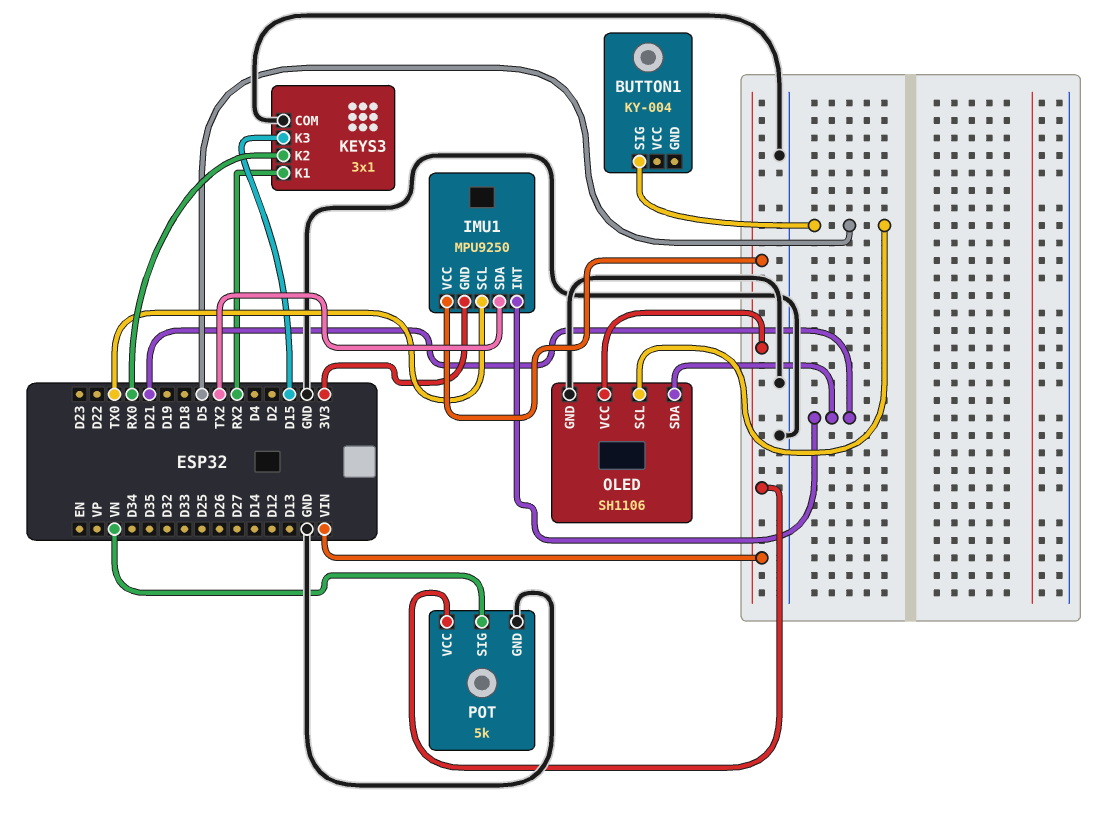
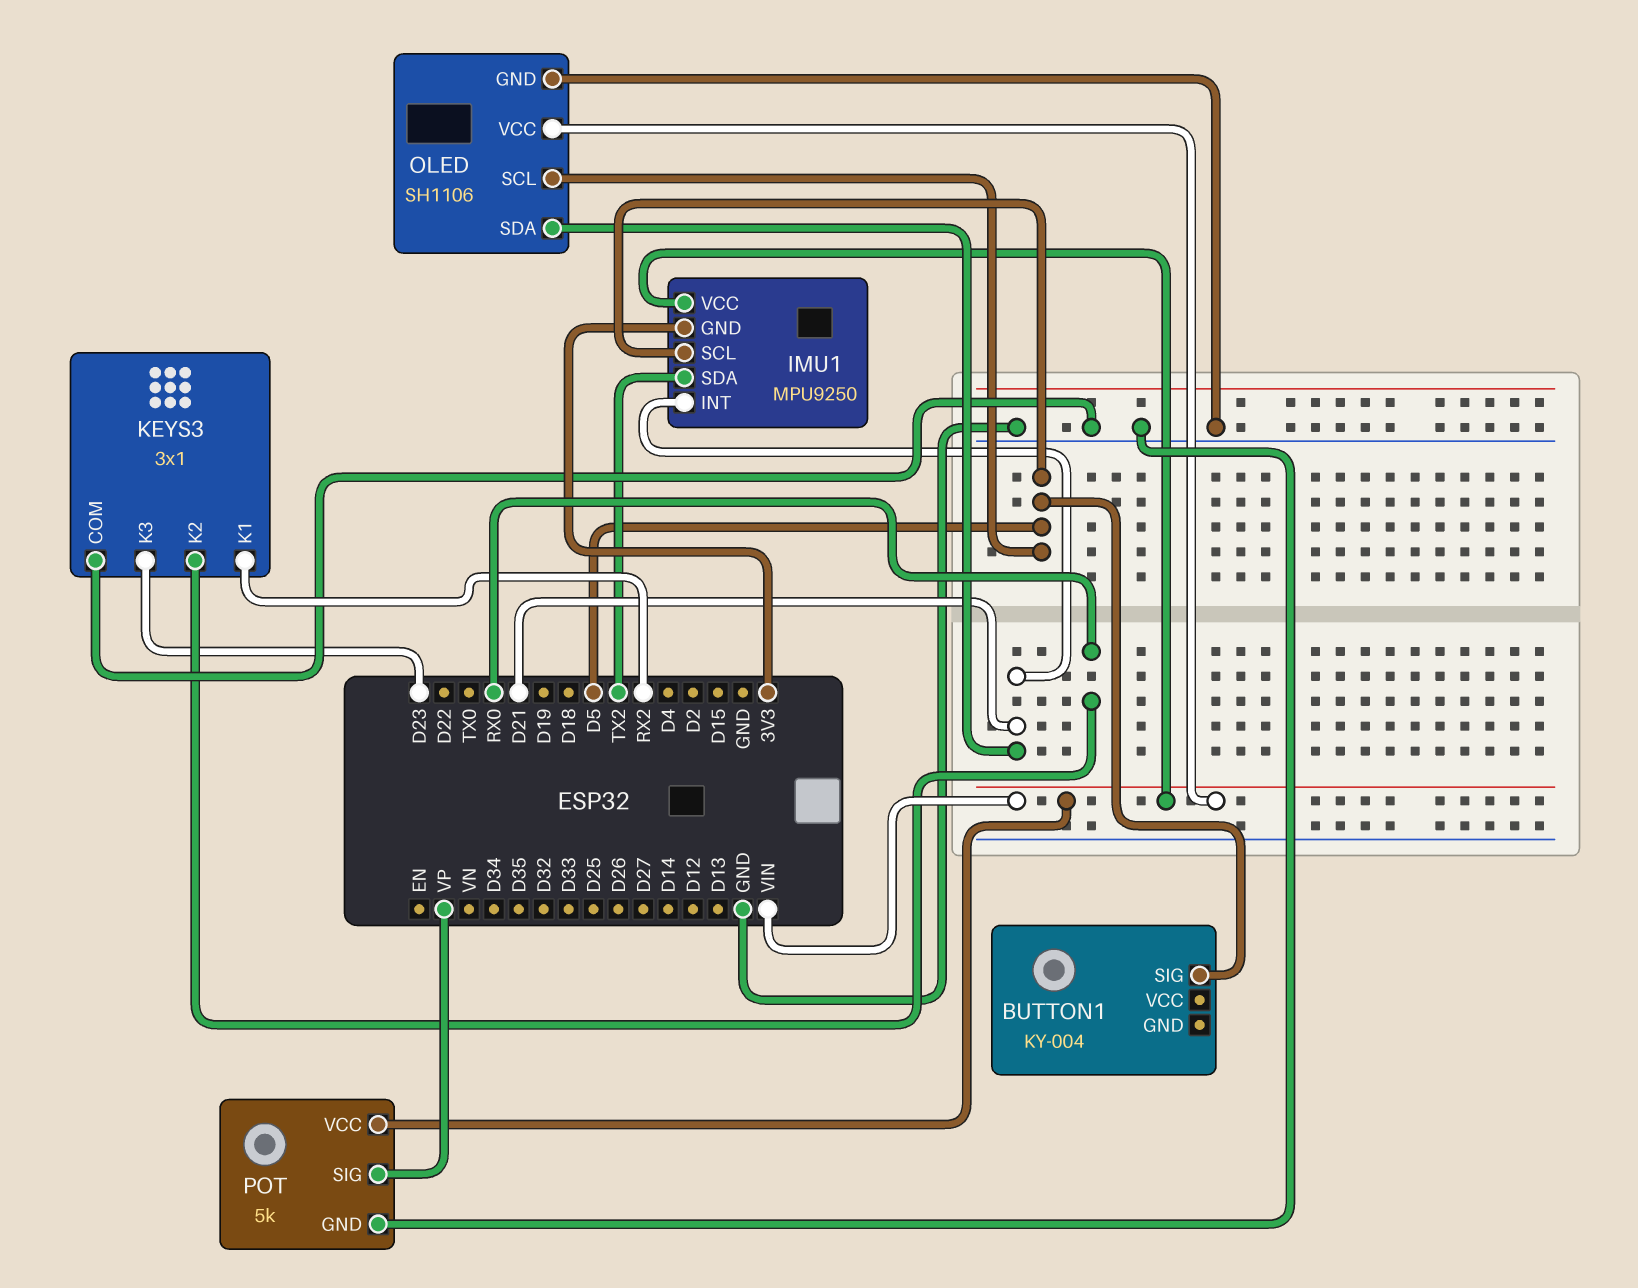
IMU1 pin SCL: TX0 -> D5
KEYS3 pin K3: D15 -> D23
POT pin SIG: VN -> VP

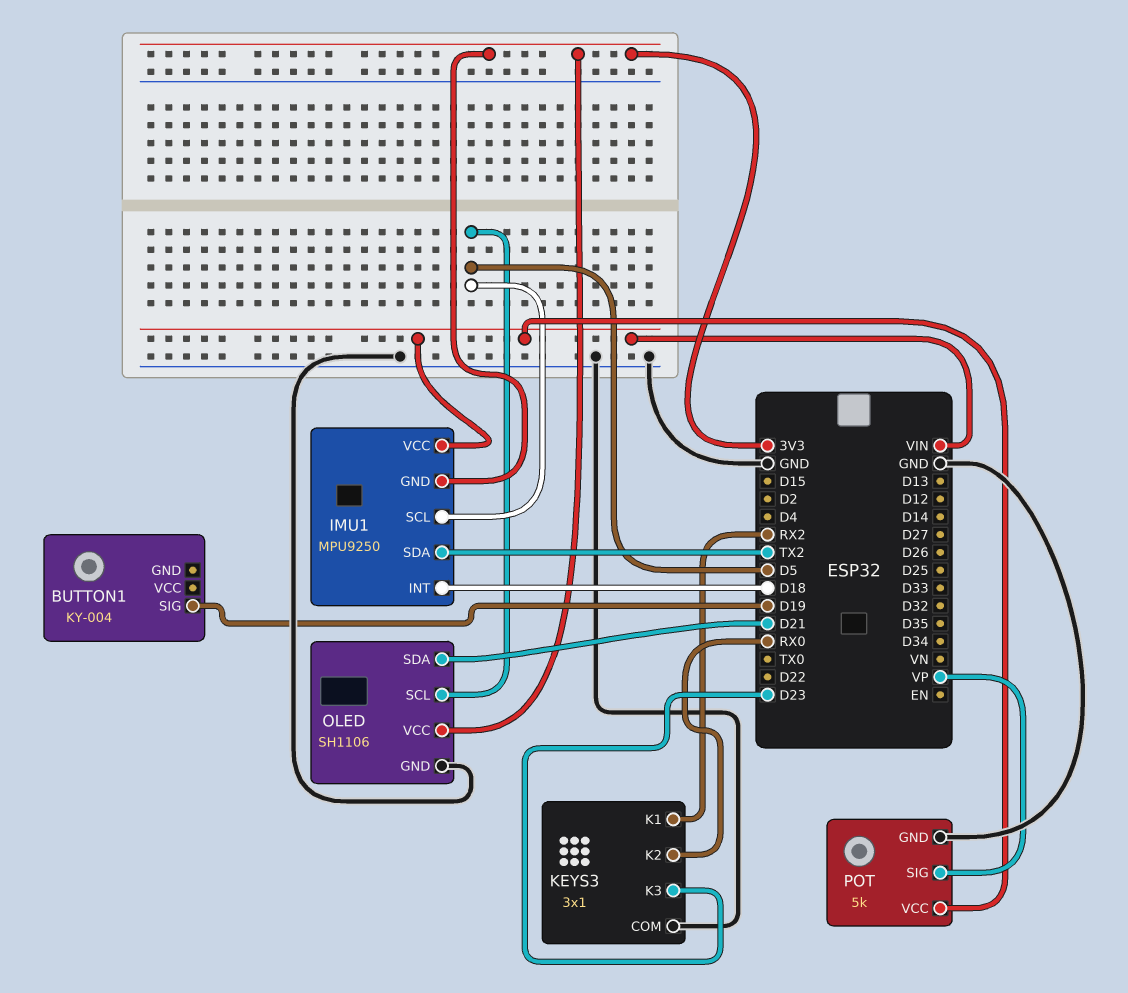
BUTTON1 pin SIG: D5 -> D19
IMU1 pin INT: D21 -> D18
OLED pin VCC: VIN -> 3V3

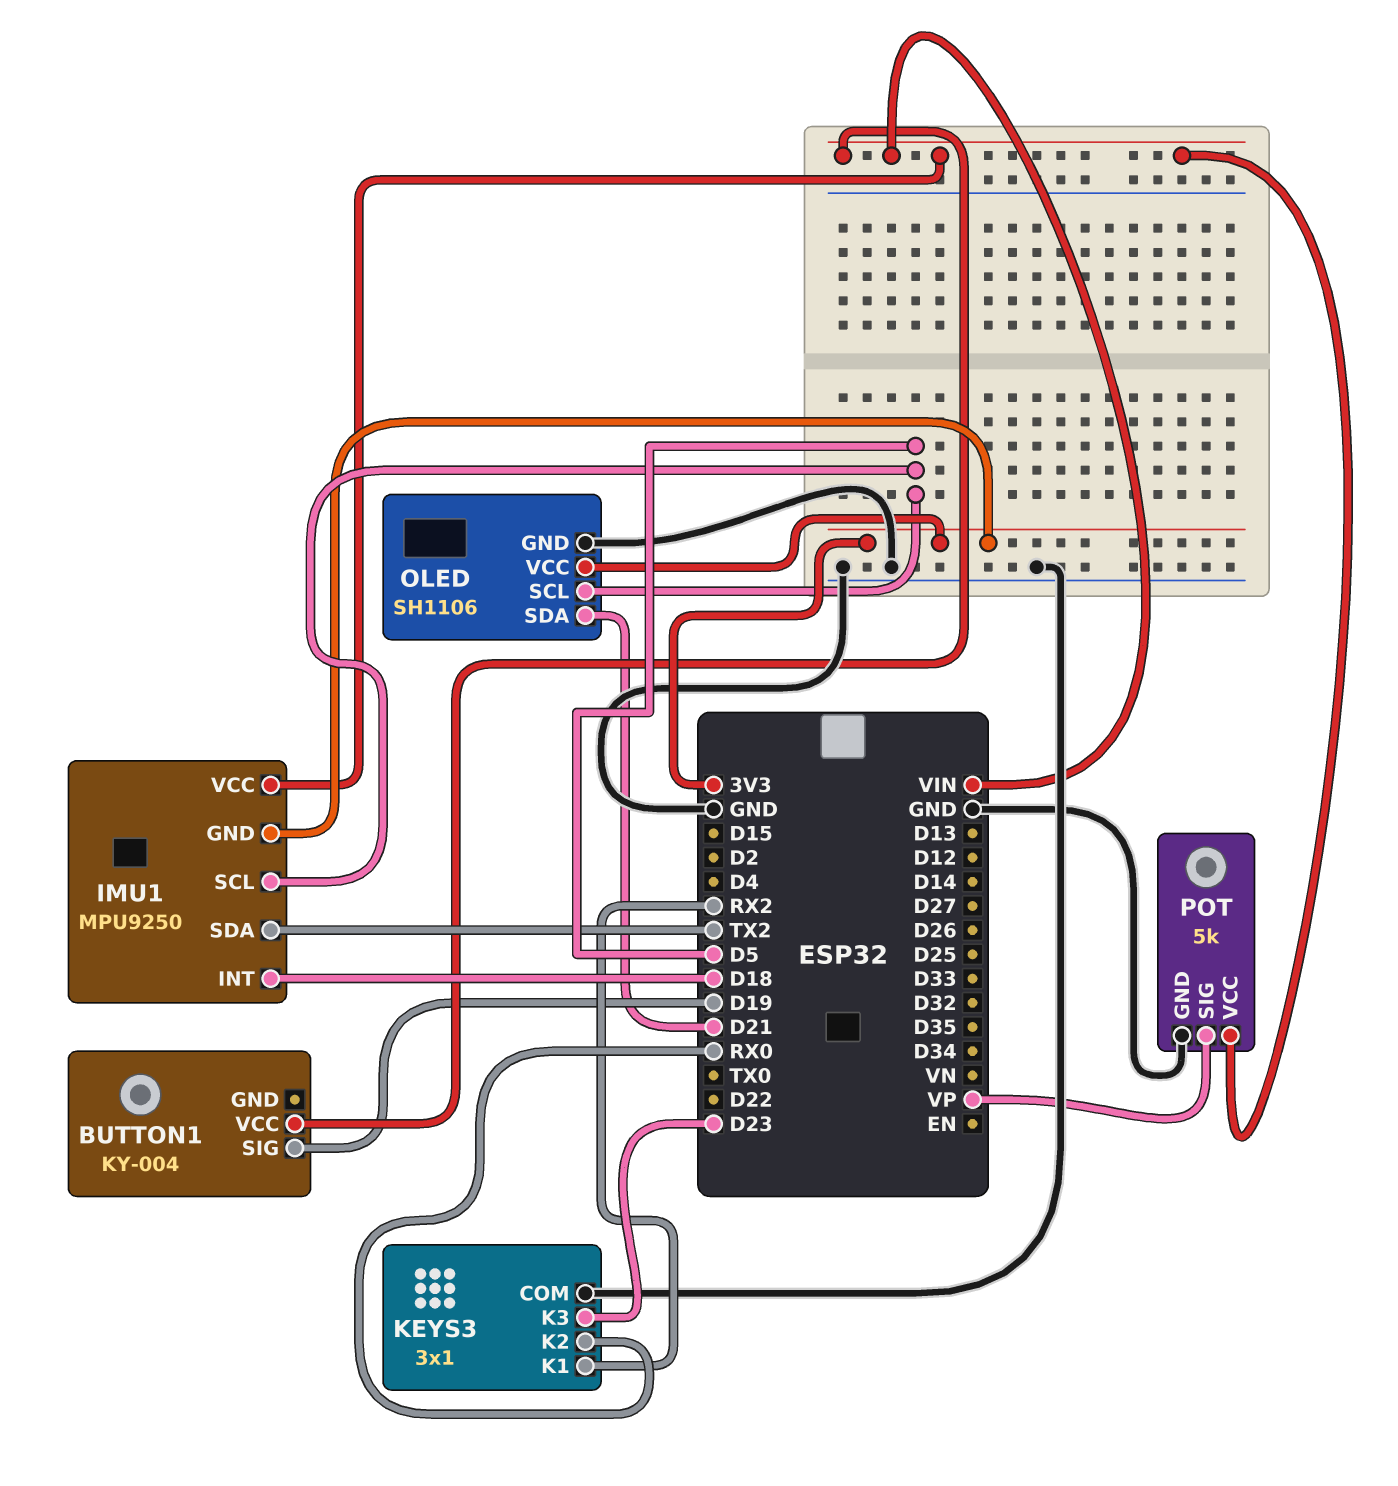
BUTTON1 pin VCC: none -> VIN

